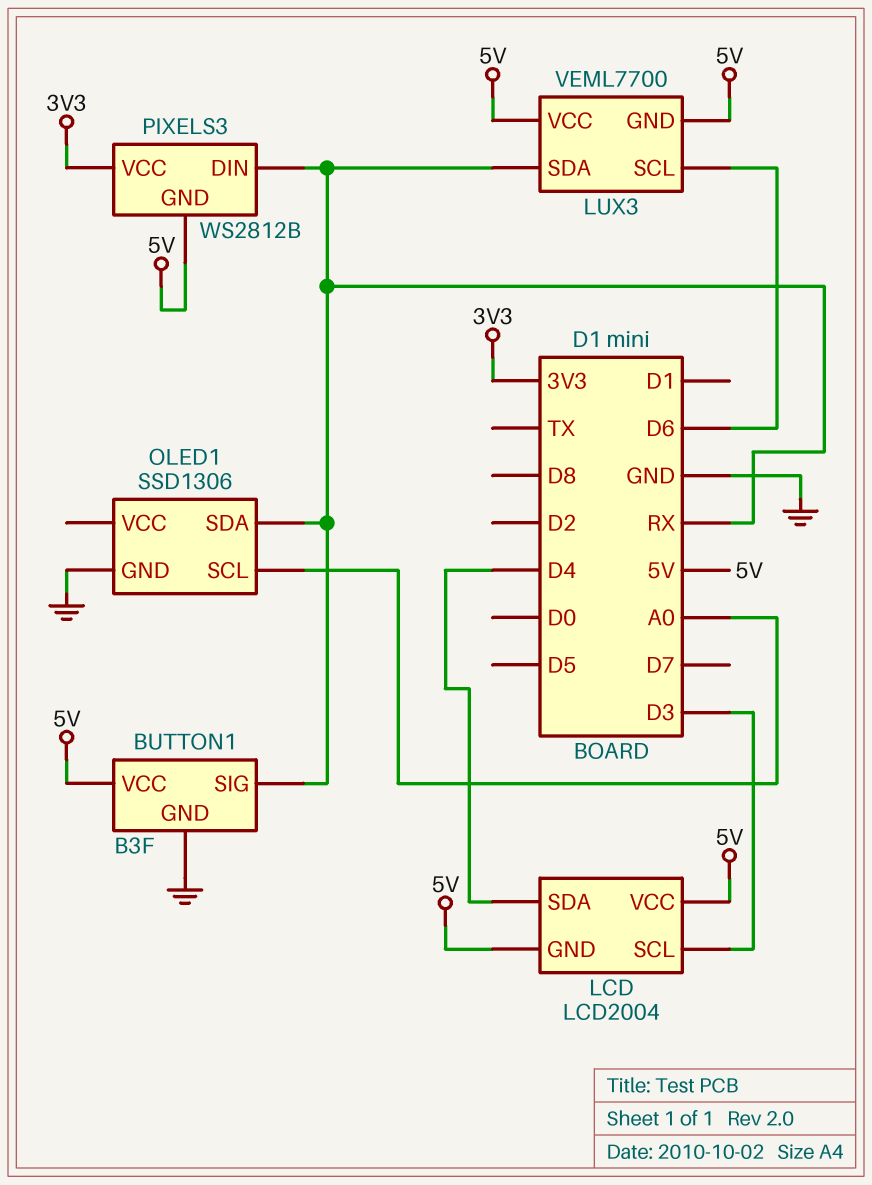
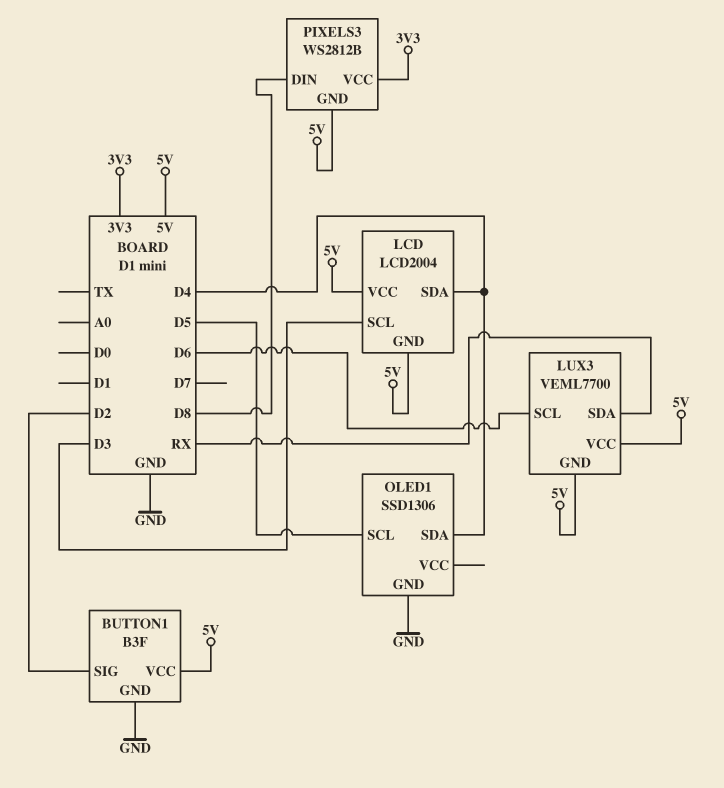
BUTTON1 pin SIG: RX -> D2
OLED1 pin SCL: A0 -> D5
OLED1 pin SDA: RX -> D4
PIXELS3 pin DIN: RX -> D8

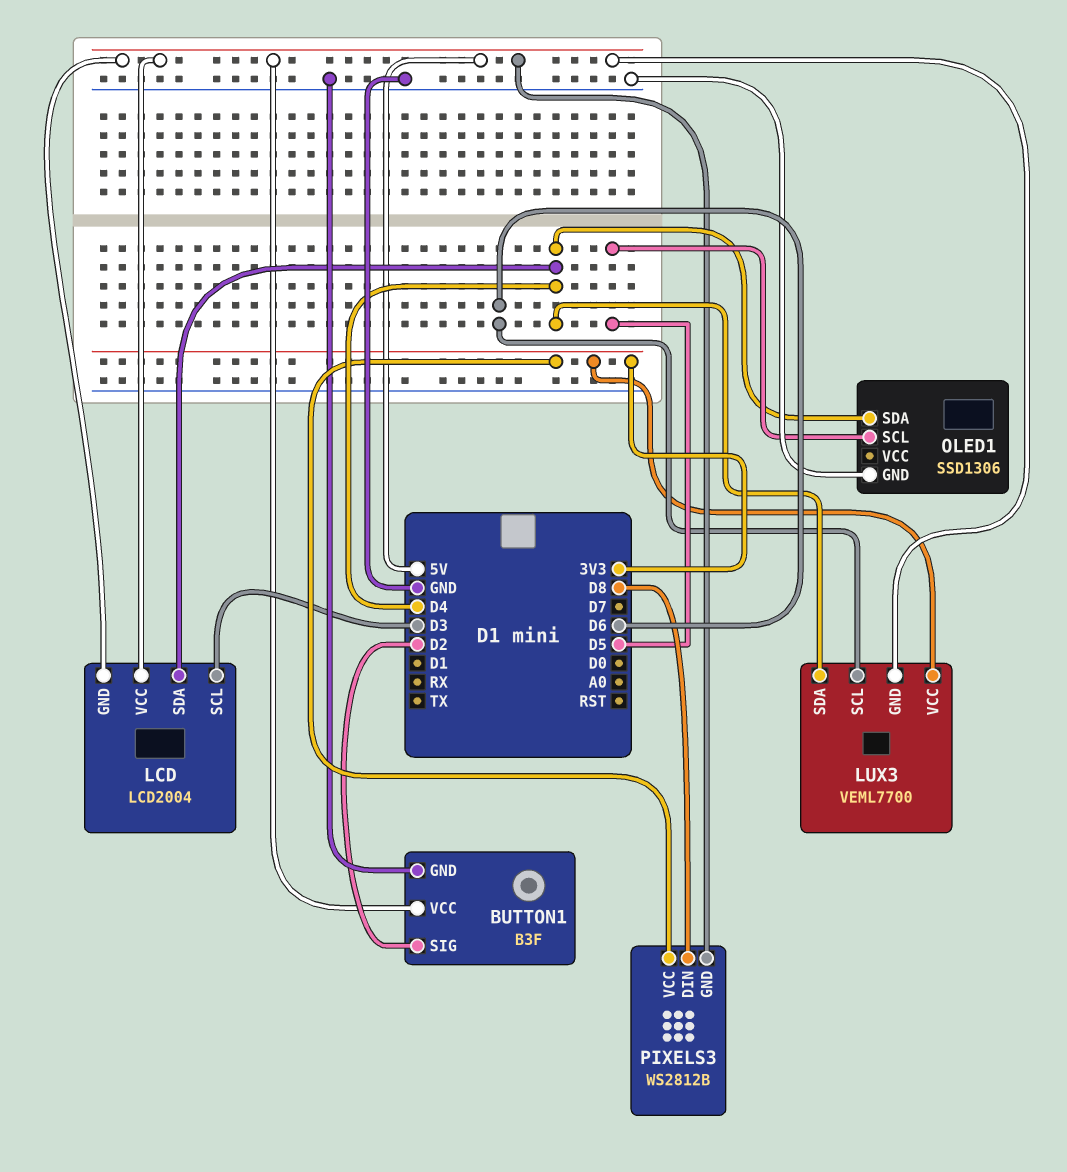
LUX3 pin SDA: RX -> D4
LUX3 pin VCC: 5V -> 3V3

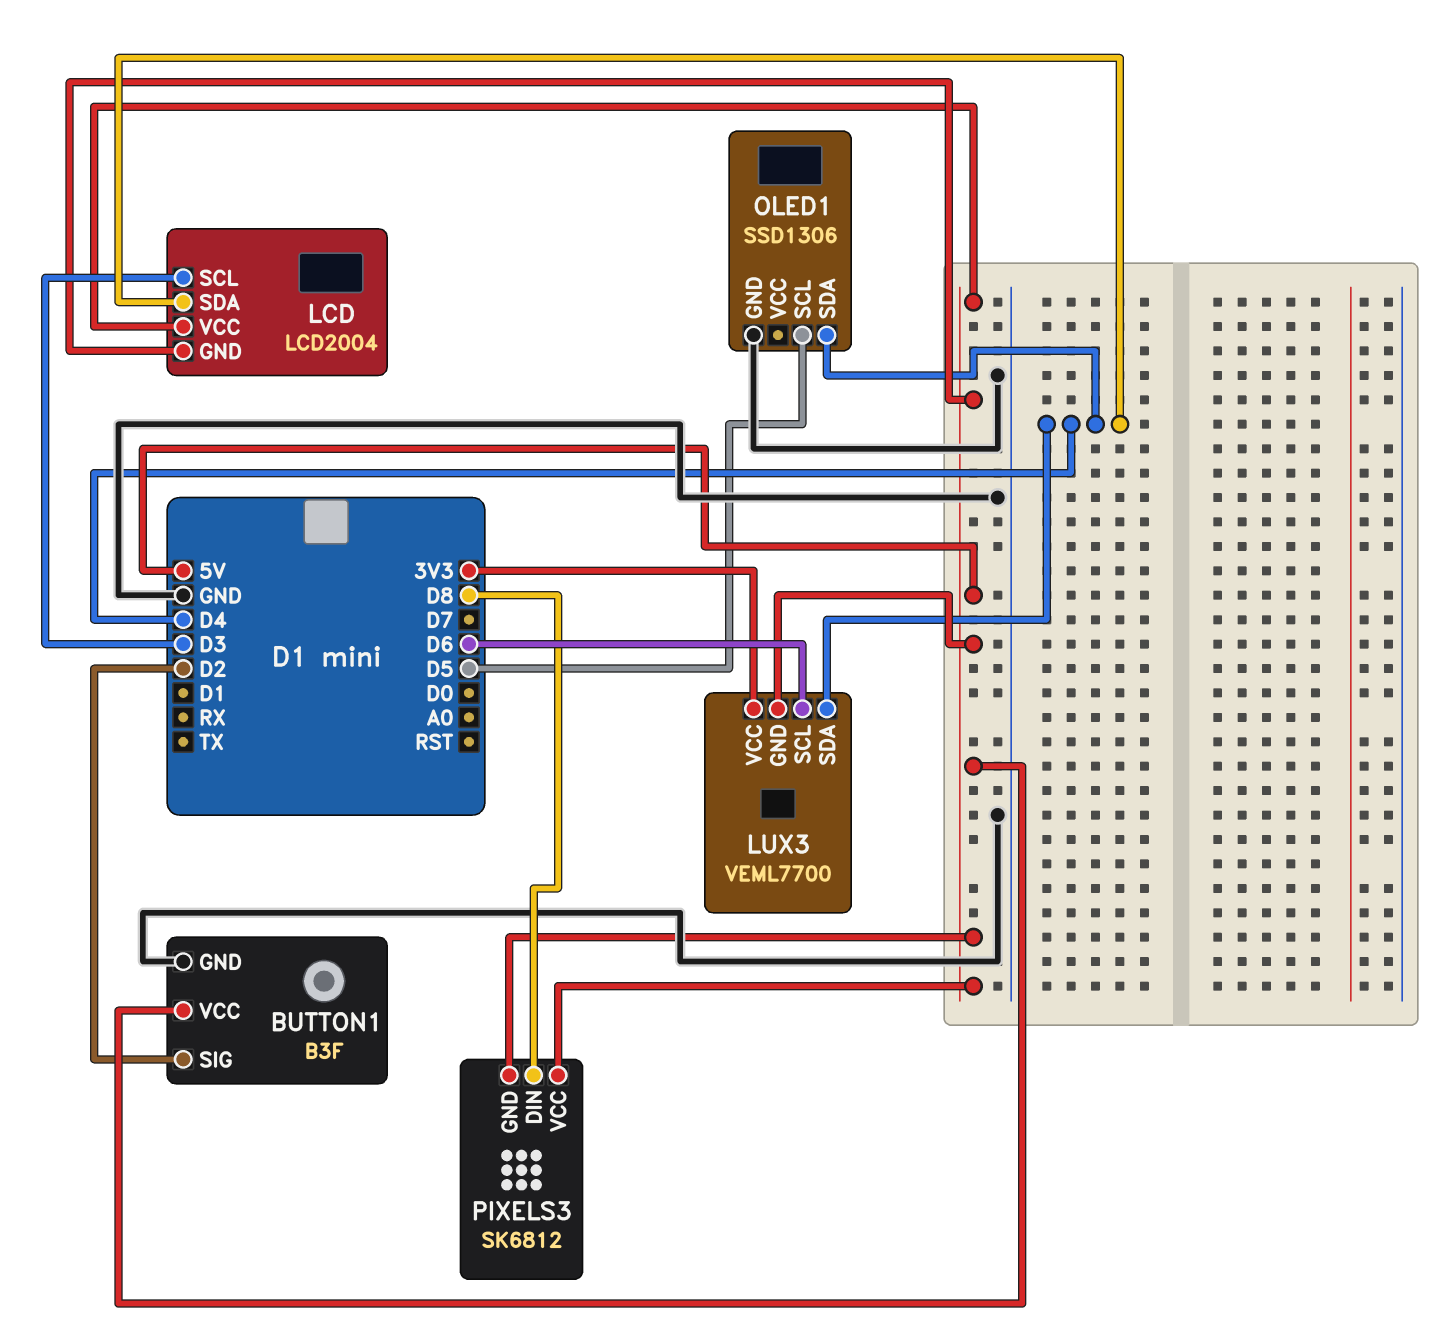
PIXELS3: WS2812B -> SK6812
PIXELS3 pin VCC: 3V3 -> 5V

